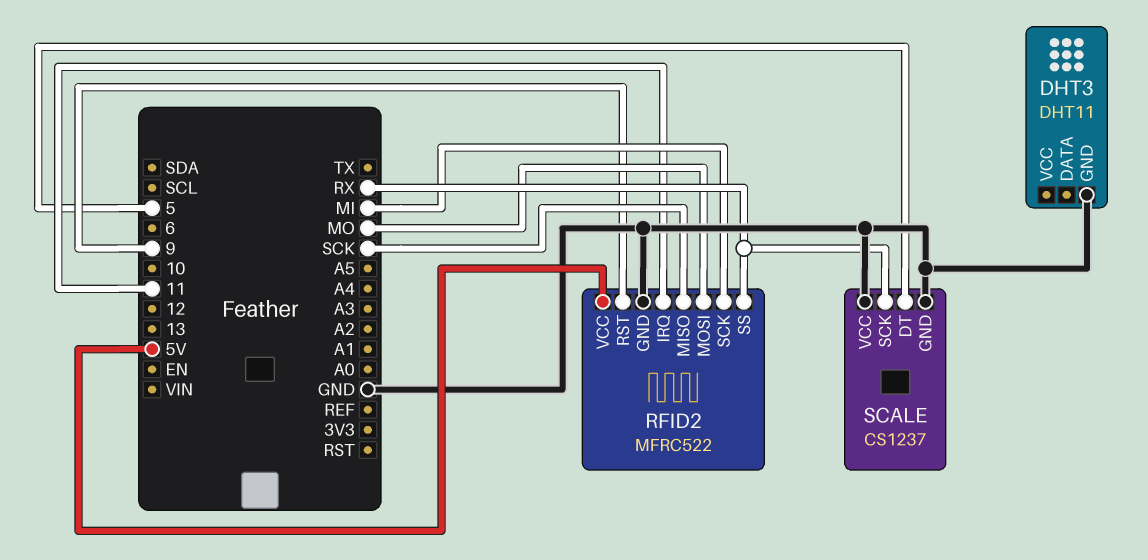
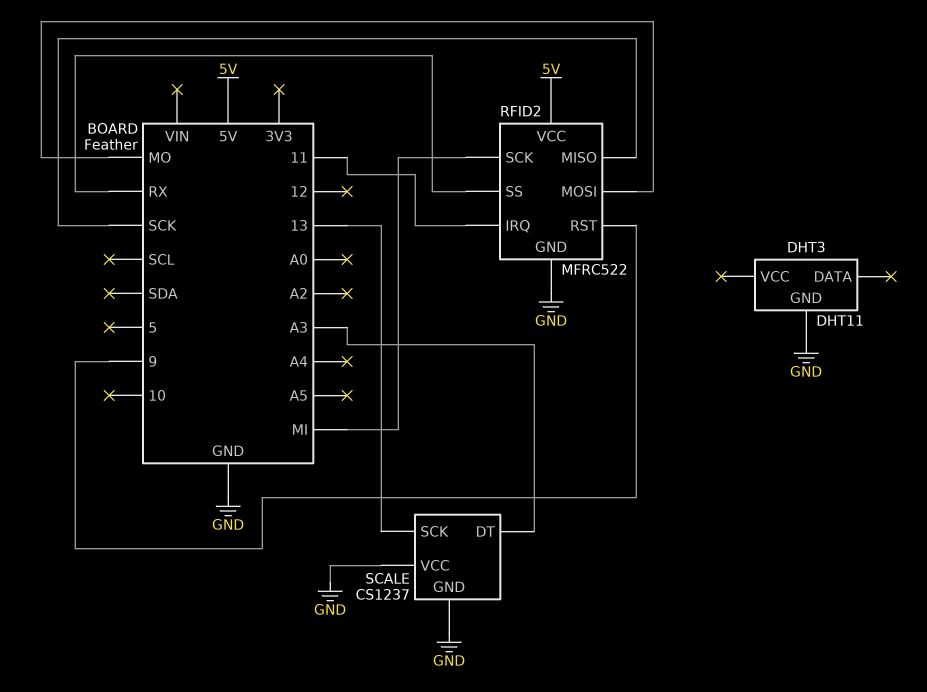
SCALE pin DT: 5 -> A3
SCALE pin SCK: RX -> 13

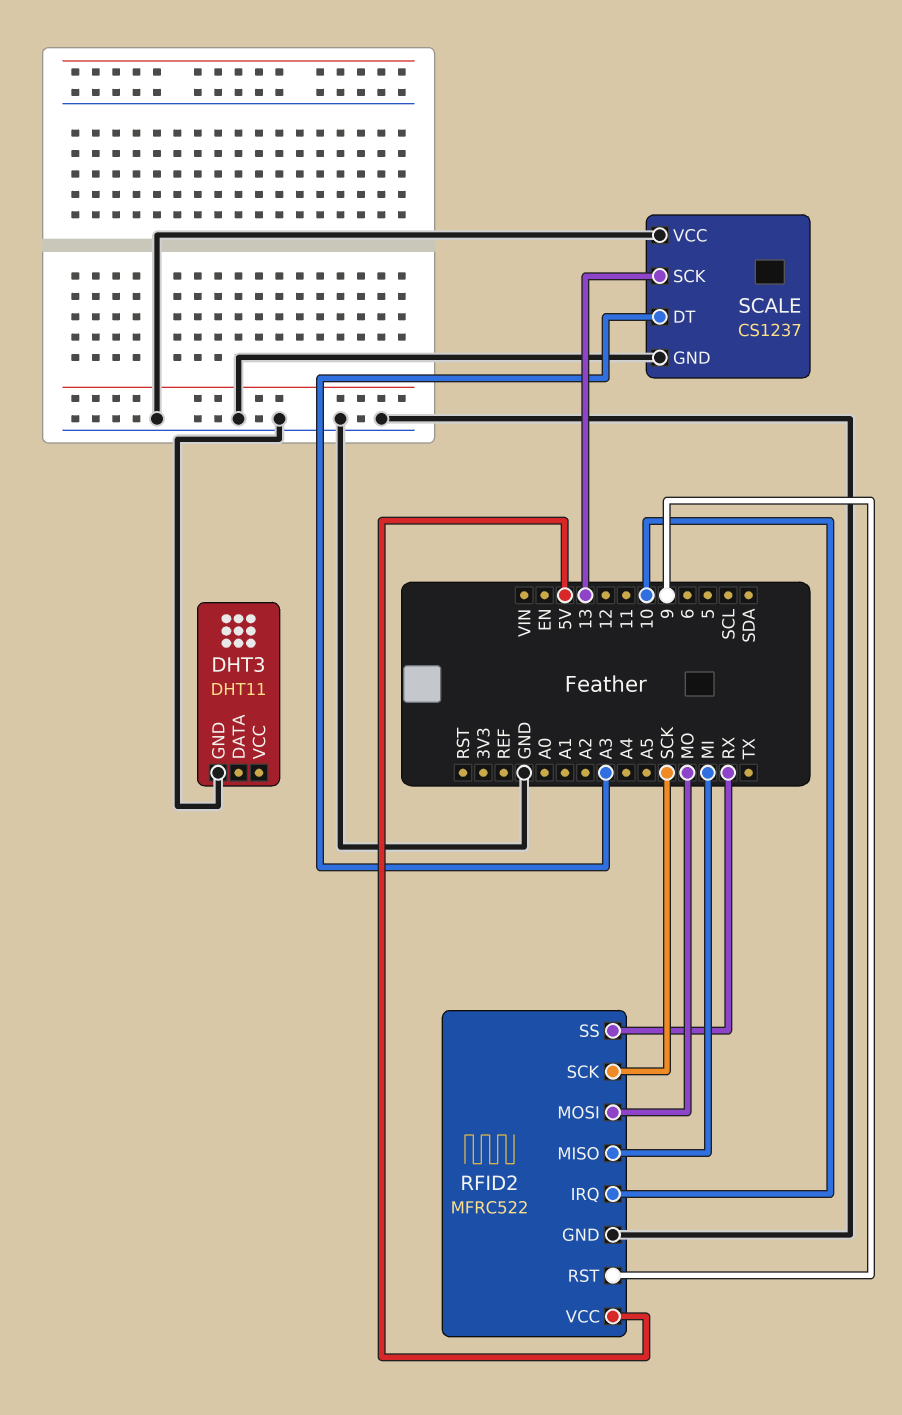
RFID2 pin IRQ: 11 -> 10
RFID2 pin MISO: SCK -> MI
RFID2 pin SCK: MI -> SCK

